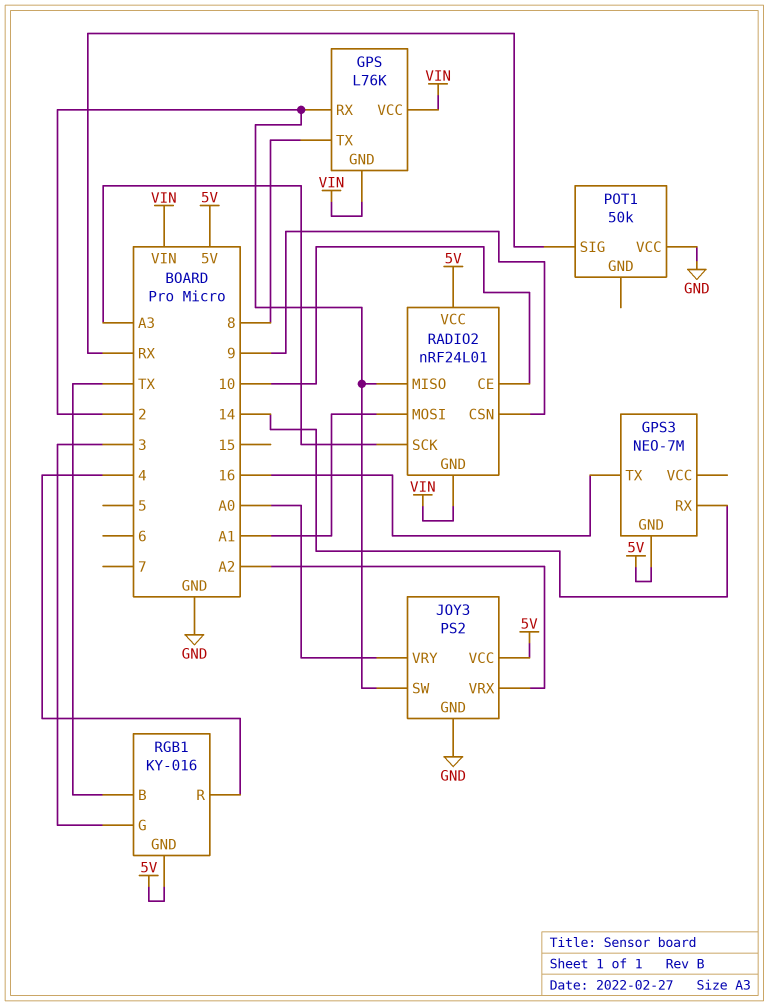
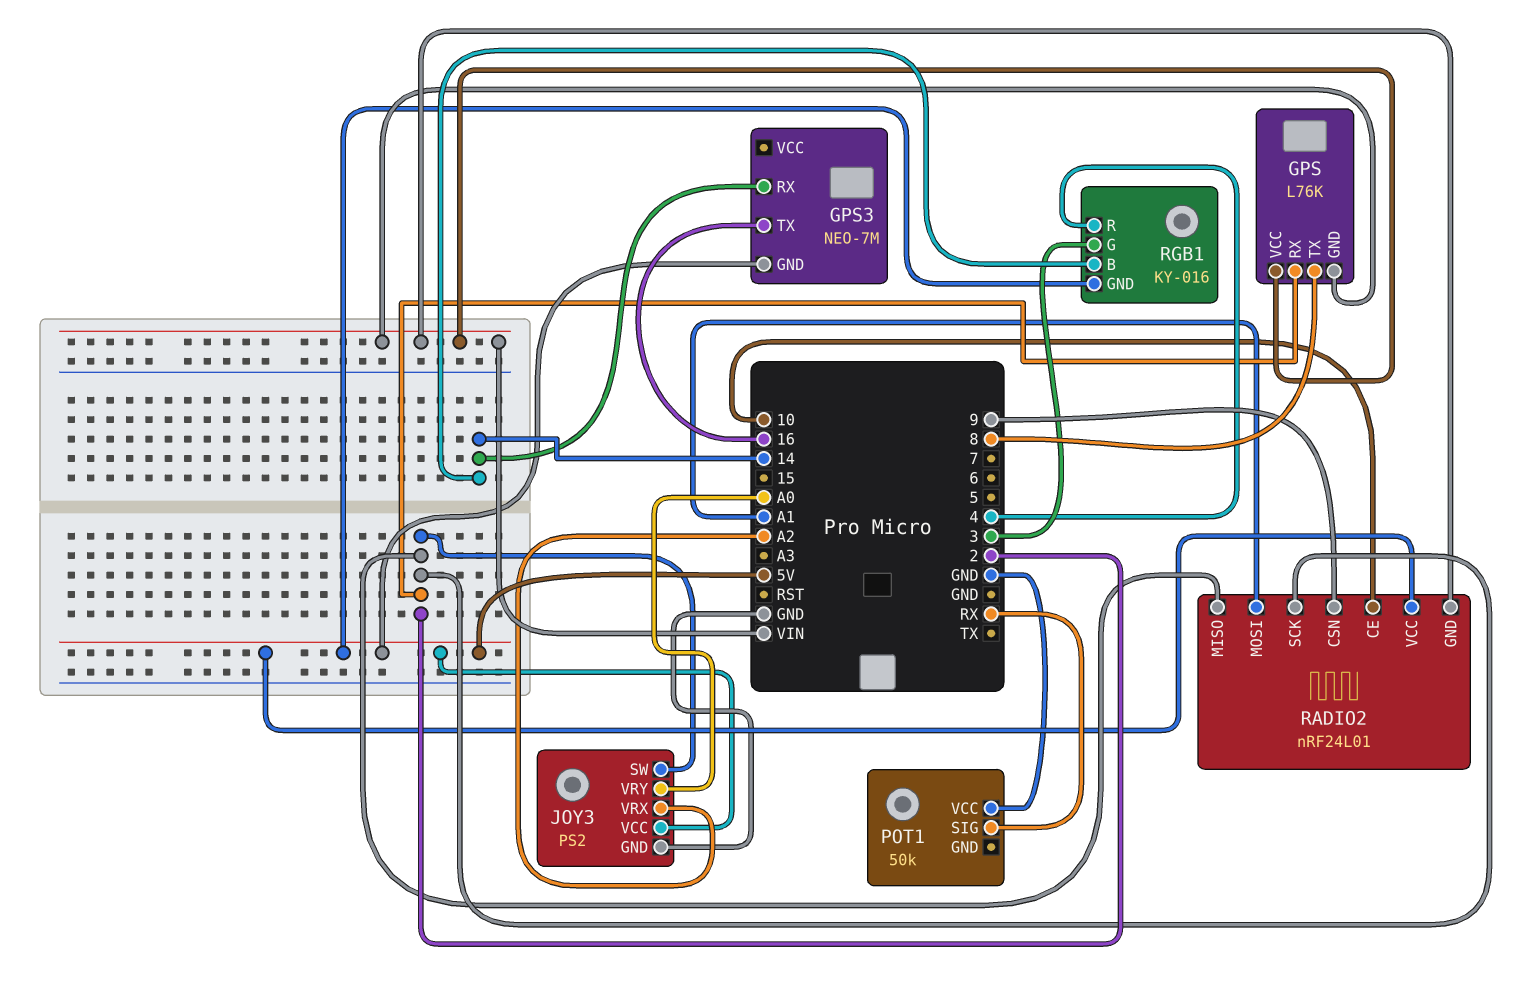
RADIO2 pin SCK: A3 -> 2
RGB1 pin B: TX -> 14

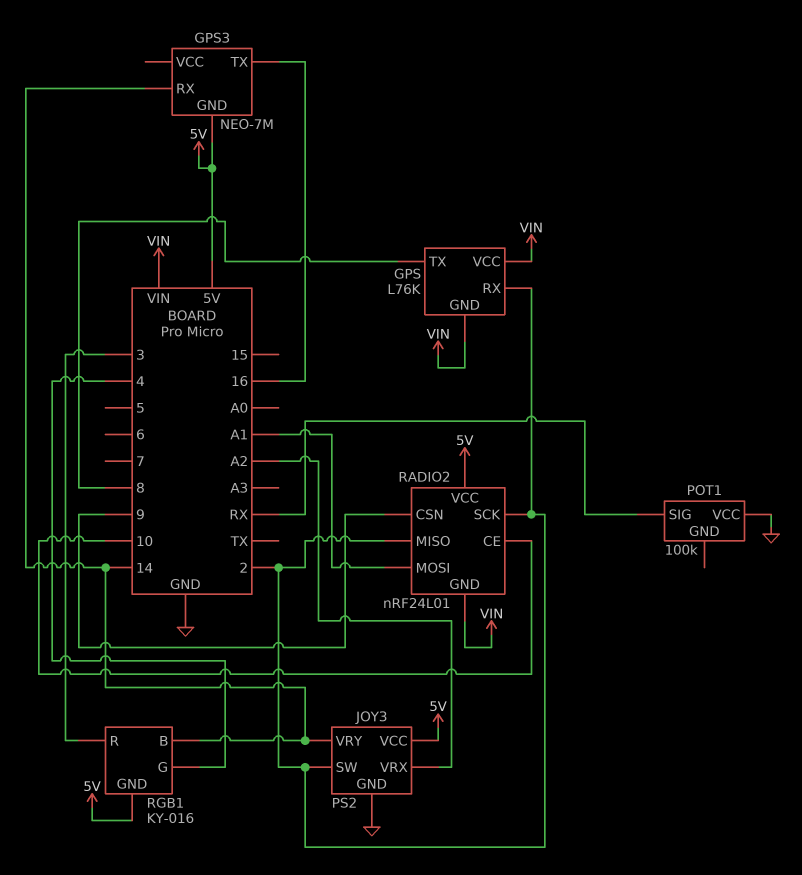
JOY3 pin VRY: A0 -> 14
POT1: 50k -> 100k
RGB1 pin G: 3 -> 4
RGB1 pin R: 4 -> 3

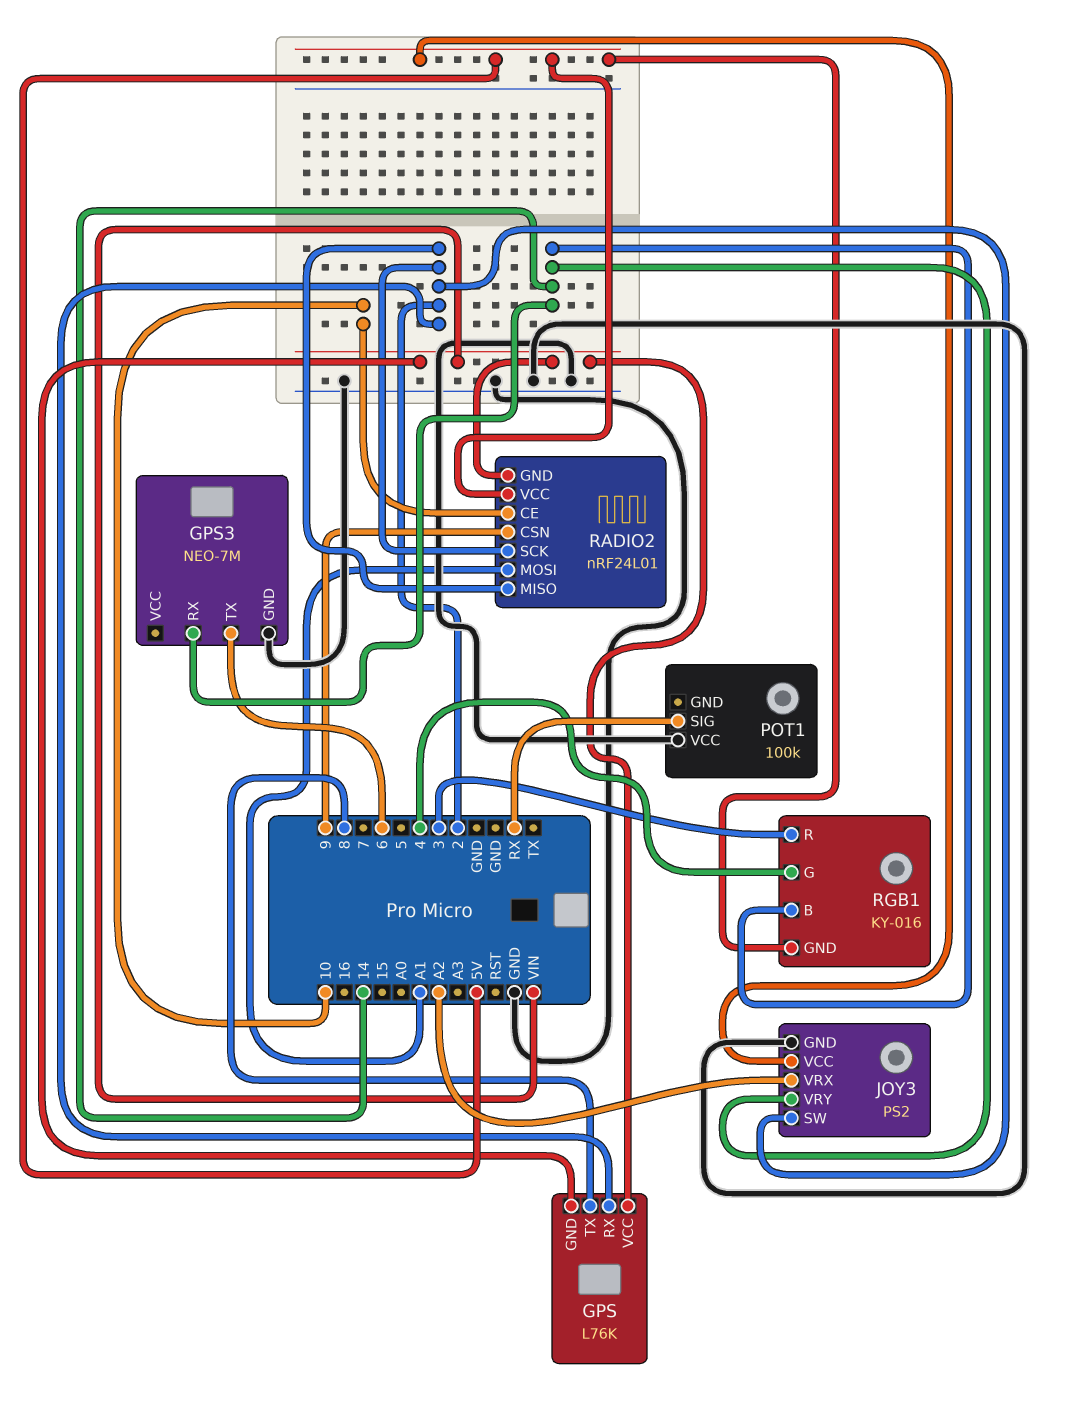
GPS3 pin GND: 5V -> GND
GPS3 pin TX: 16 -> 6

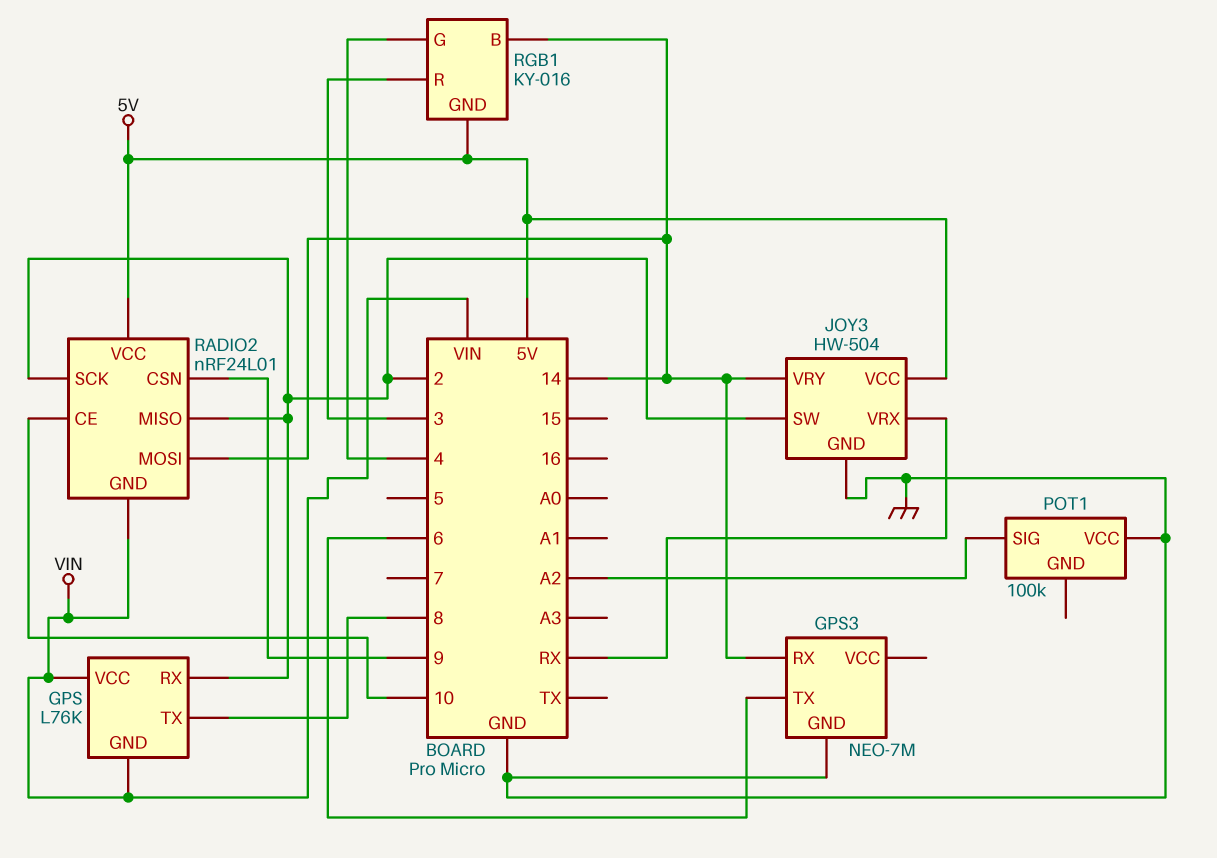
JOY3: PS2 -> HW-504
JOY3 pin VRX: A2 -> RX
POT1 pin SIG: RX -> A2
RADIO2 pin MOSI: A1 -> 14

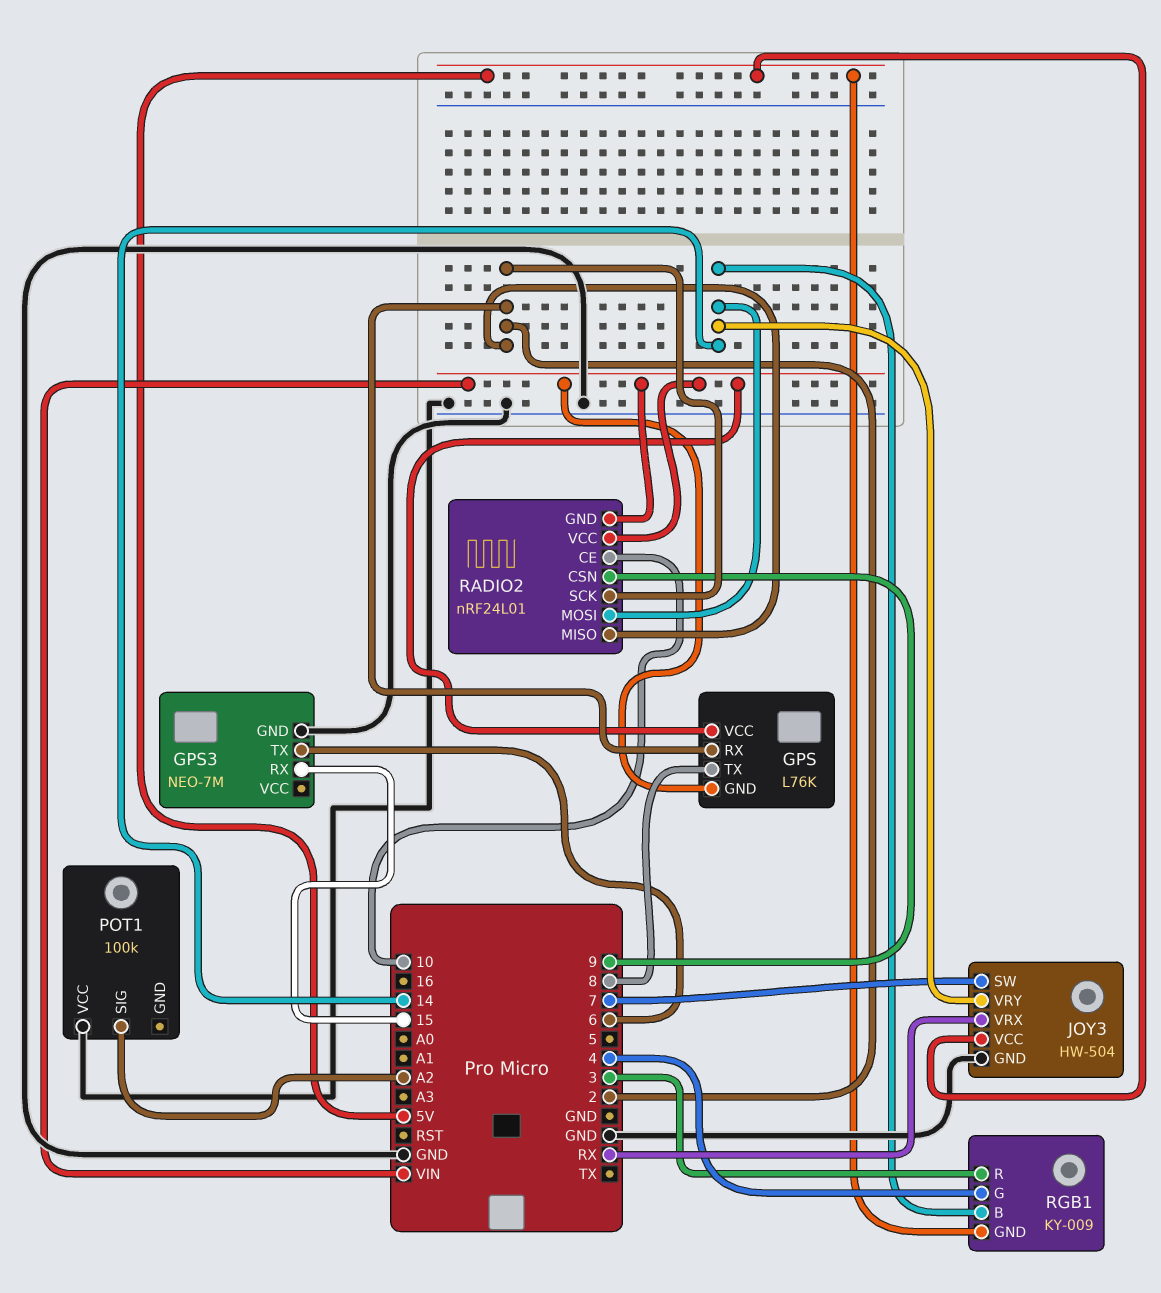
GPS3 pin RX: 14 -> 15
JOY3 pin SW: 2 -> 7
RADIO2 pin VCC: 5V -> VIN
RGB1: KY-016 -> KY-009

